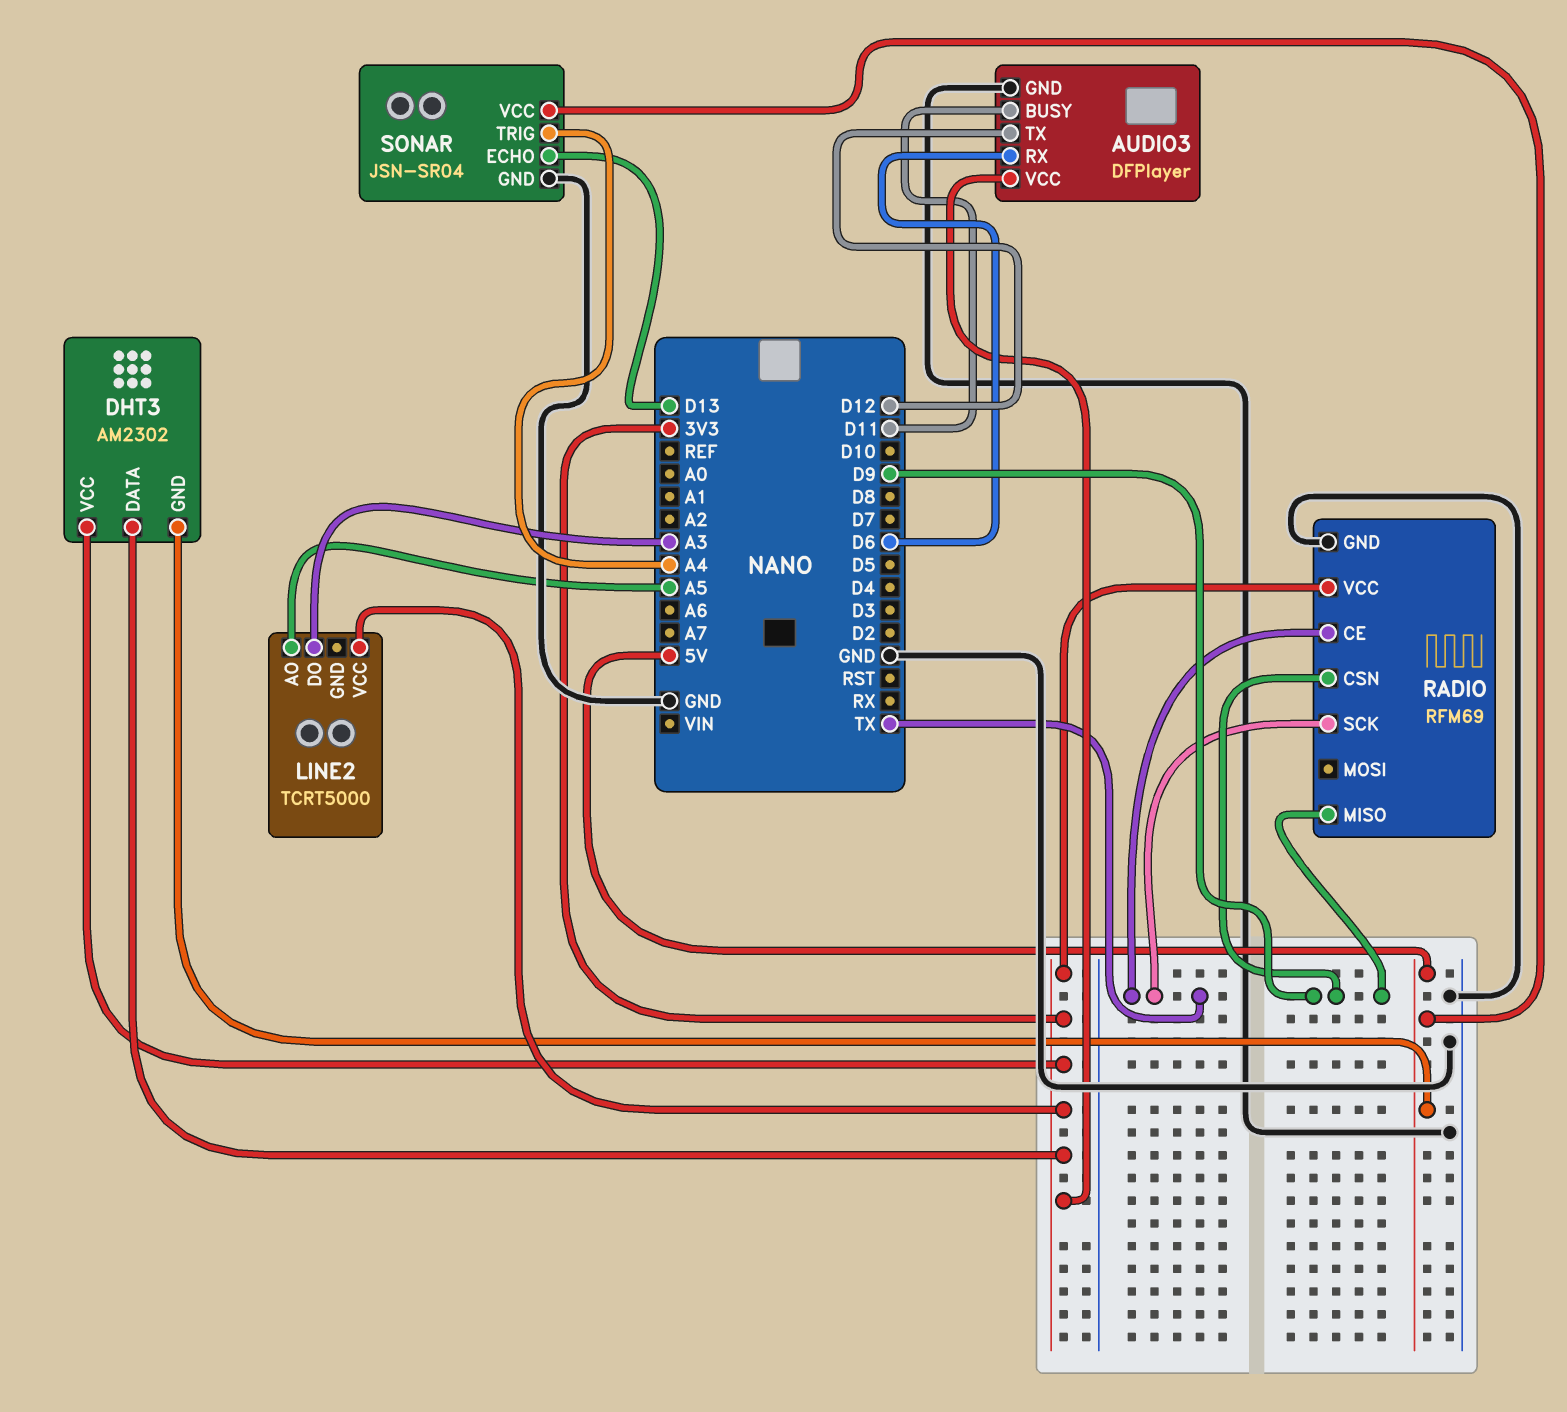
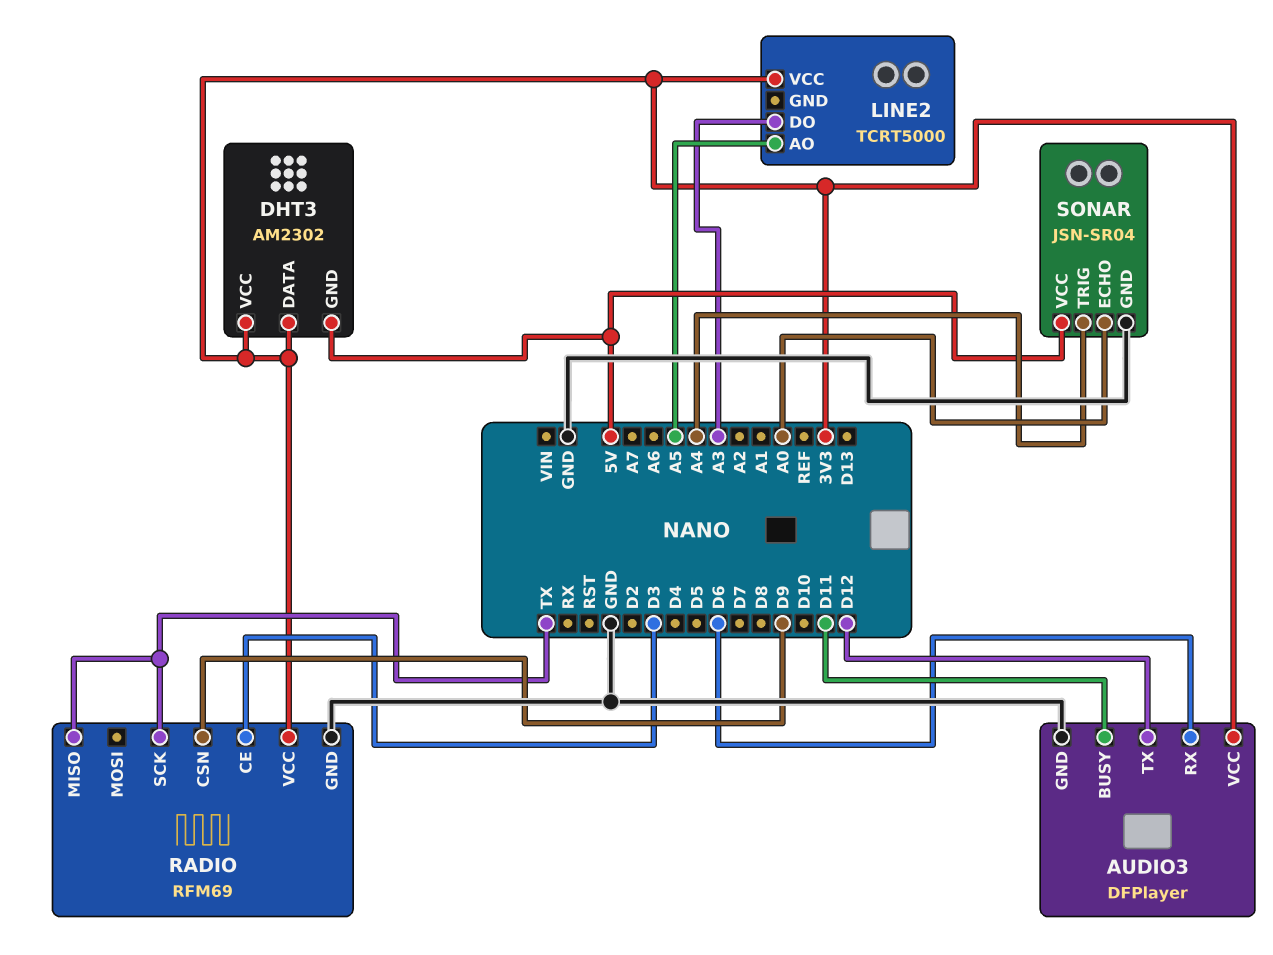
RADIO pin CE: TX -> D3
RADIO pin MISO: D9 -> TX
SONAR pin ECHO: D13 -> A0

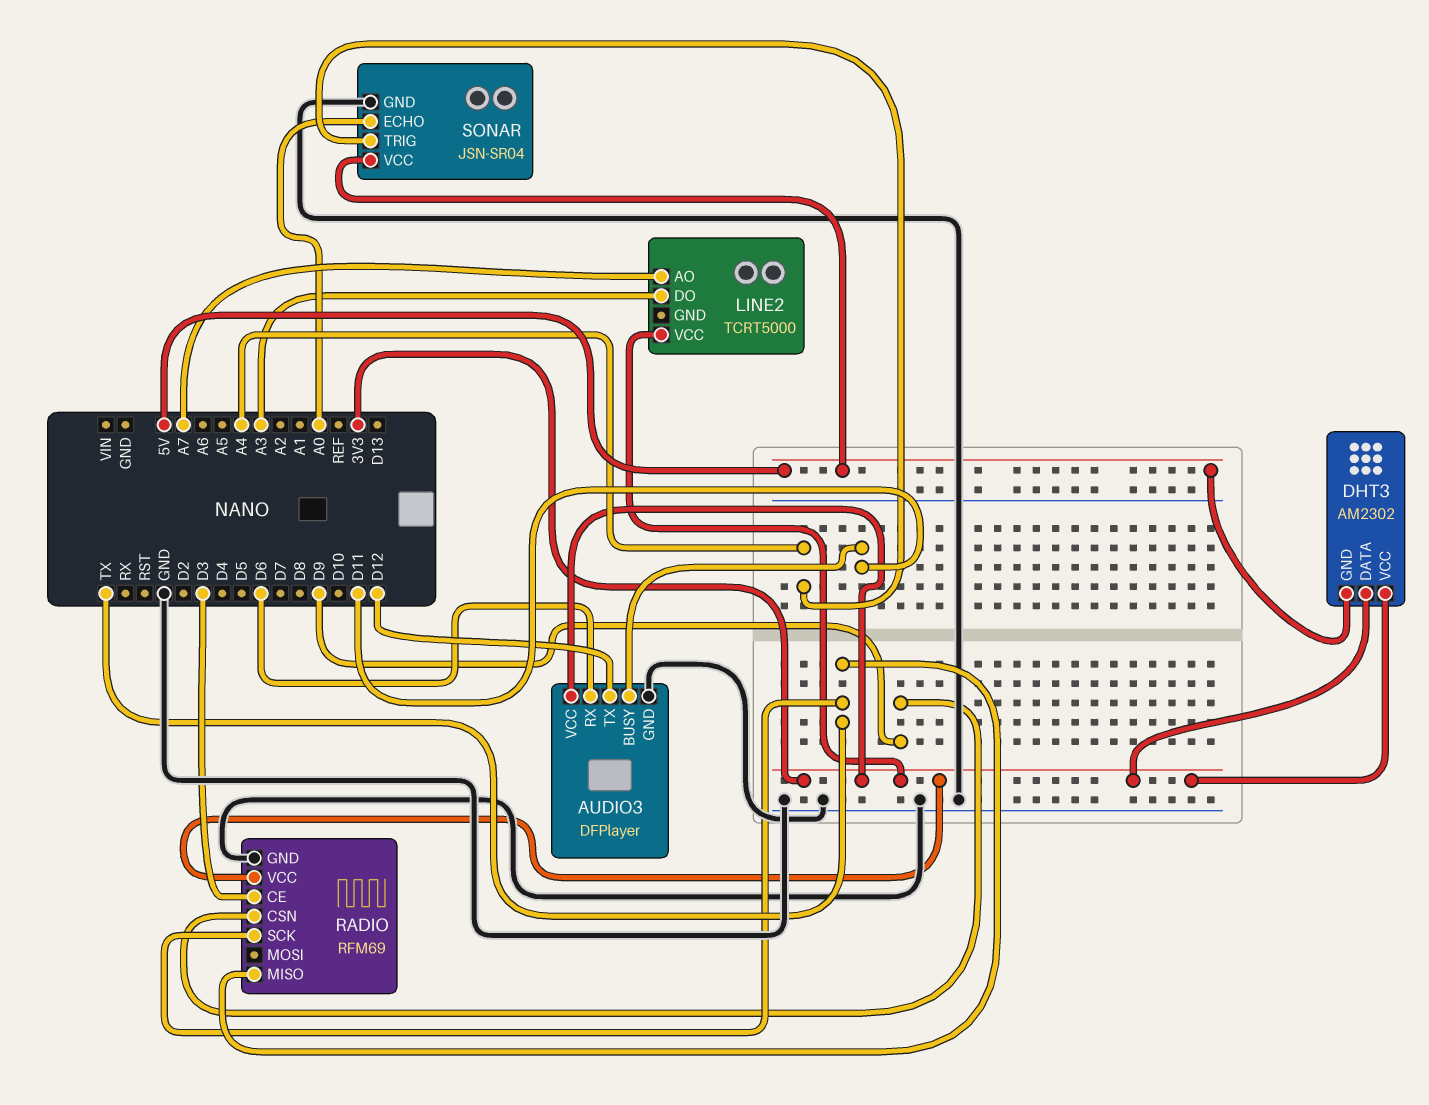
LINE2 pin AO: A5 -> A7

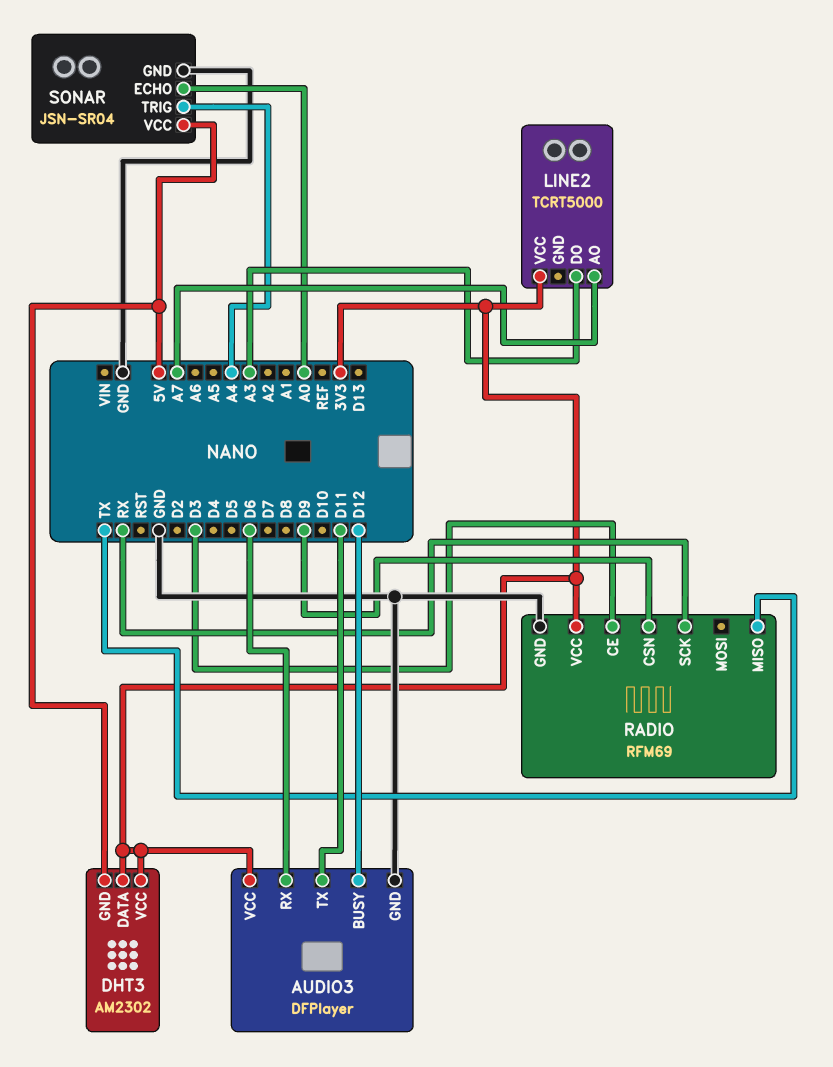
AUDIO3 pin BUSY: D11 -> D12
AUDIO3 pin TX: D12 -> D11
RADIO pin SCK: TX -> RX

